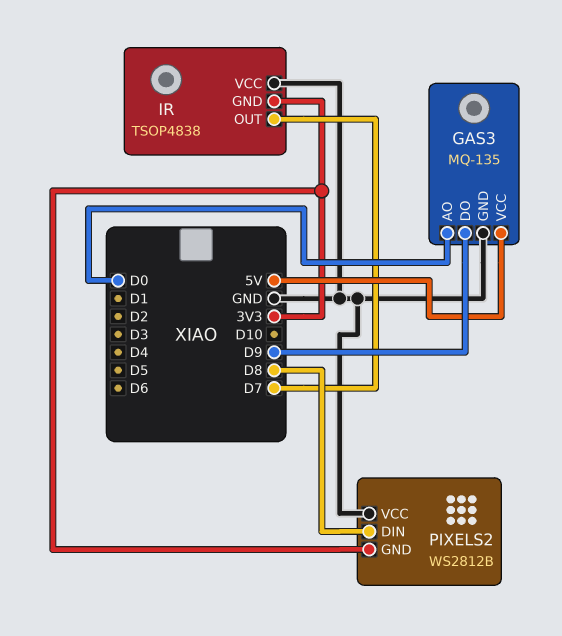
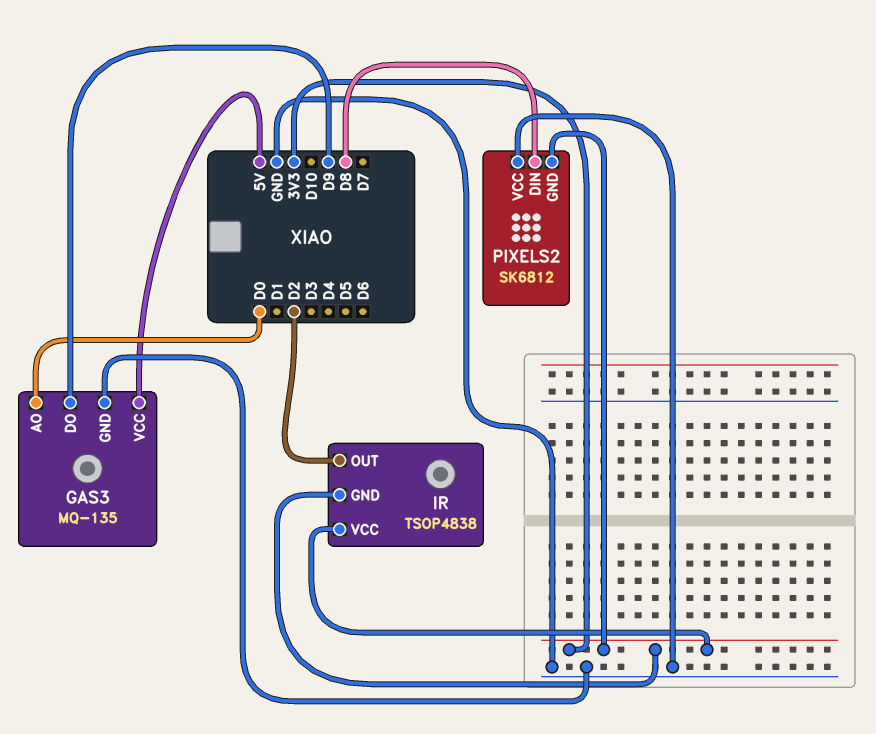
IR pin OUT: D7 -> D2
IR pin VCC: GND -> 3V3
PIXELS2: WS2812B -> SK6812

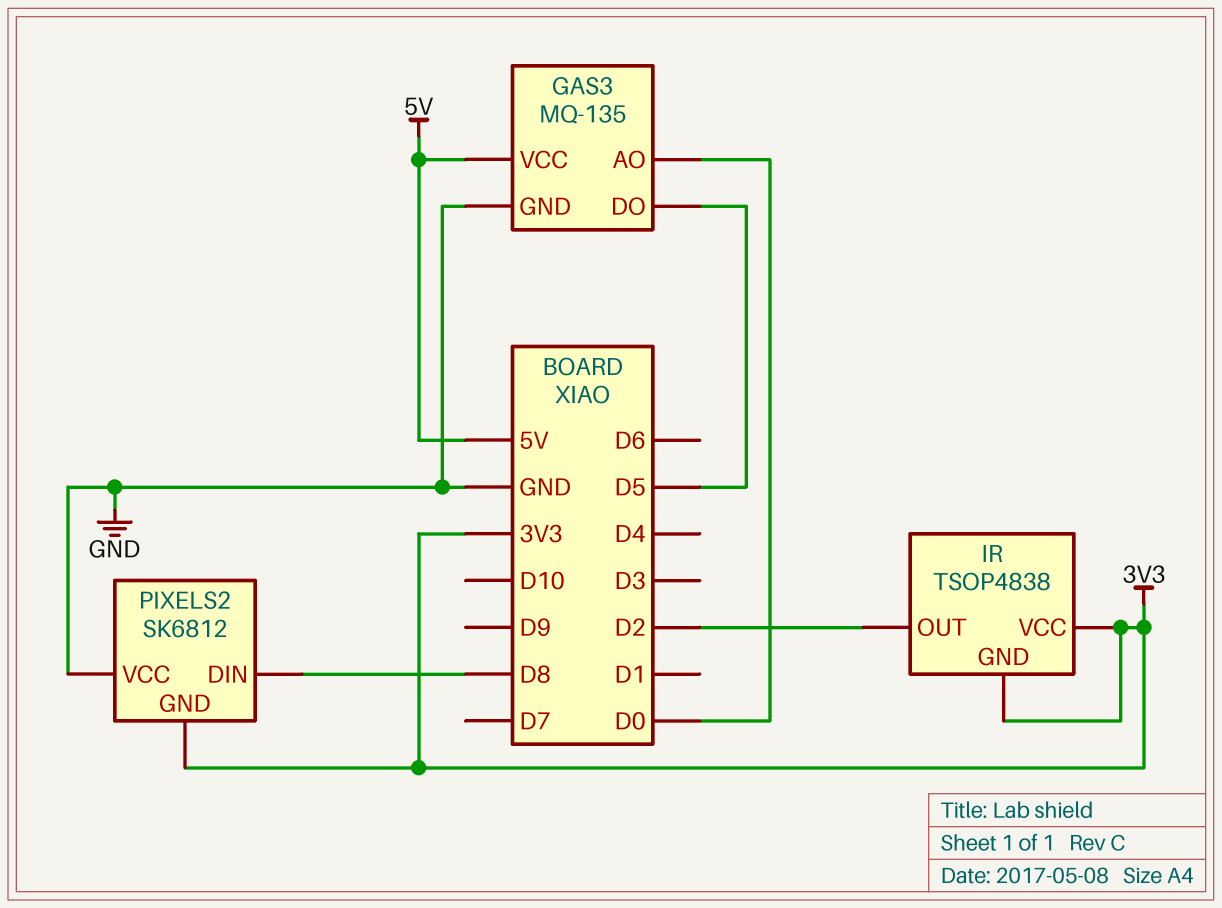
GAS3 pin DO: D9 -> D5

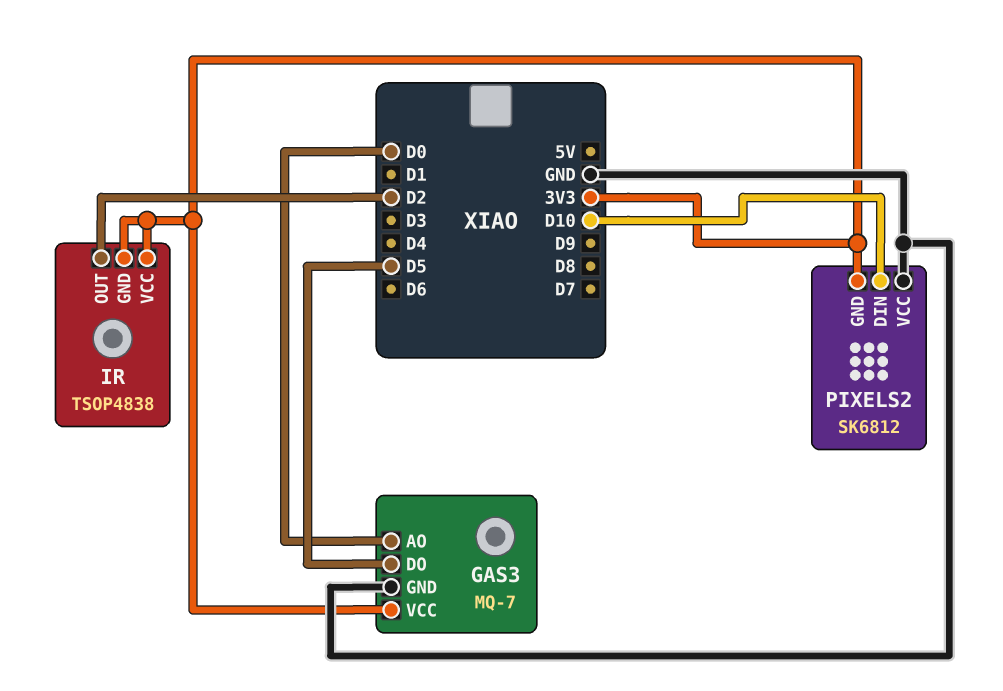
GAS3: MQ-135 -> MQ-7
GAS3 pin VCC: 5V -> 3V3
PIXELS2 pin DIN: D8 -> D10

